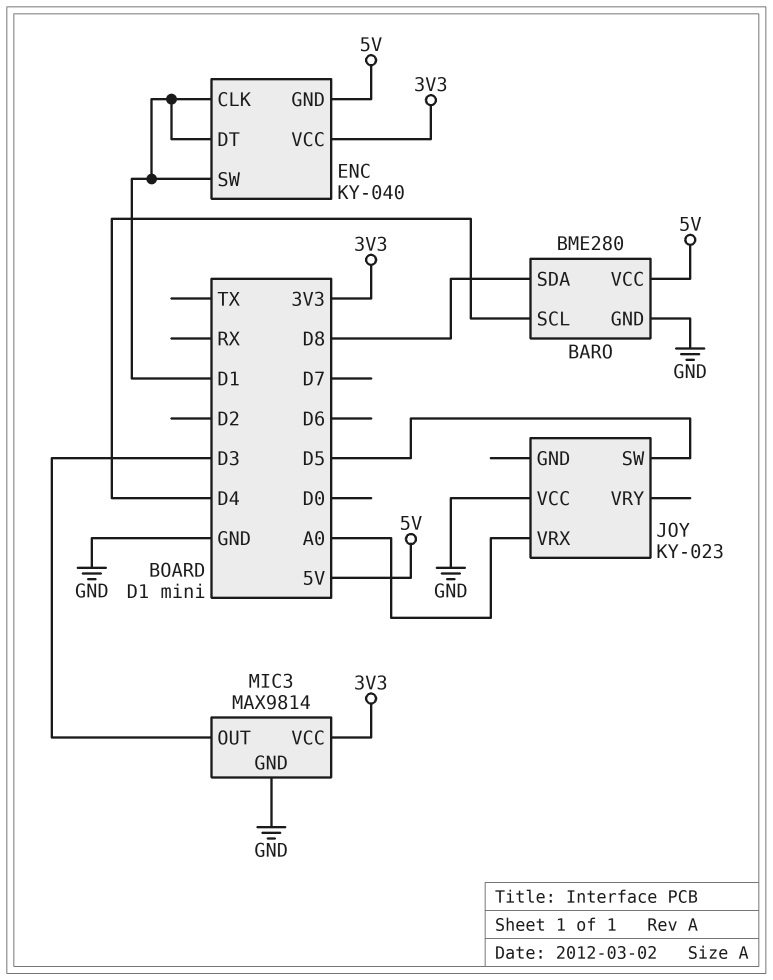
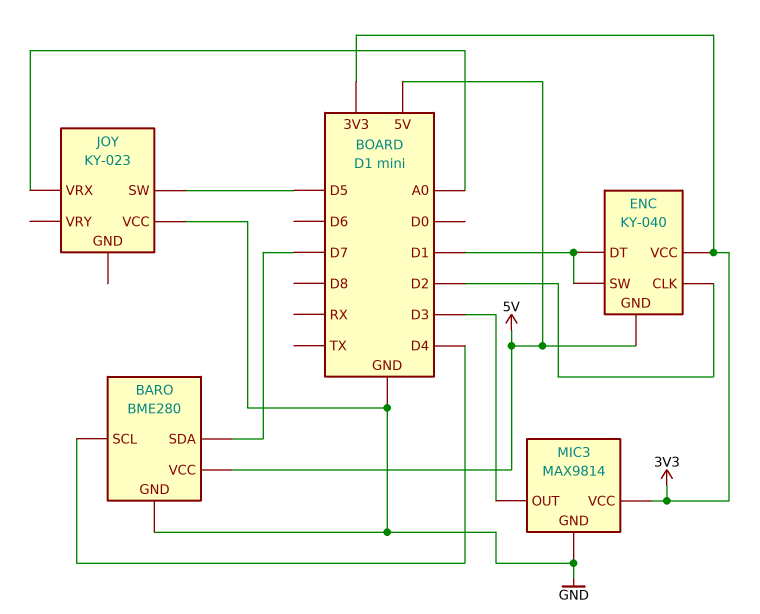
BARO pin SDA: D8 -> D7
ENC pin CLK: D1 -> D2

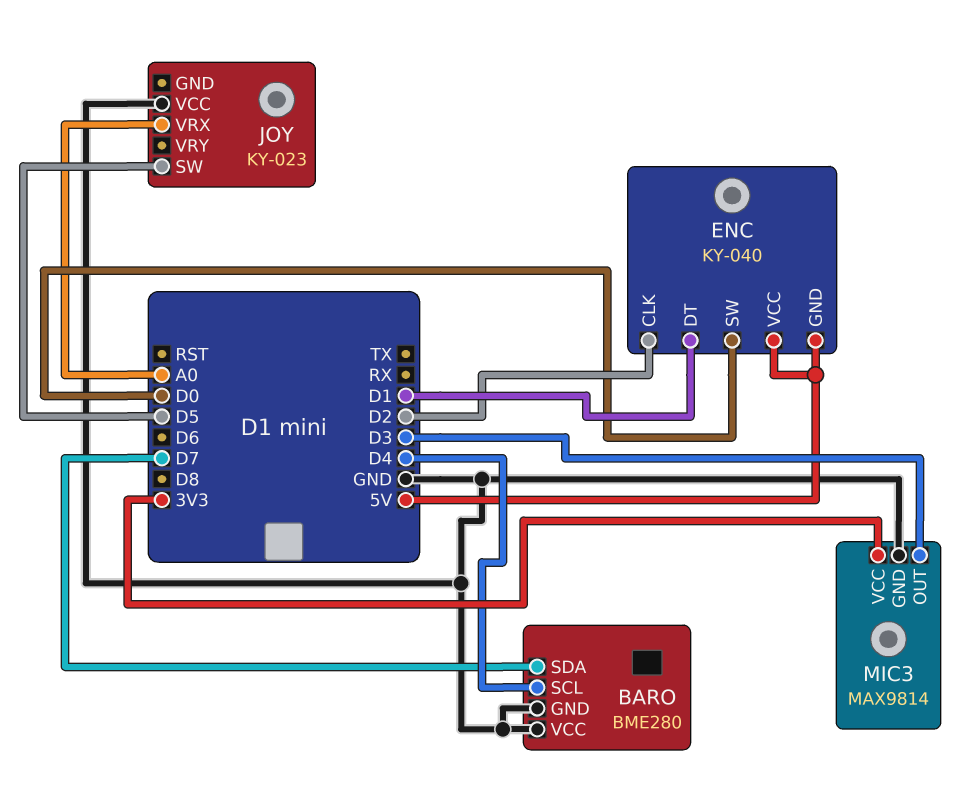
BARO pin VCC: 5V -> GND
ENC pin SW: D1 -> D0
ENC pin VCC: 3V3 -> 5V

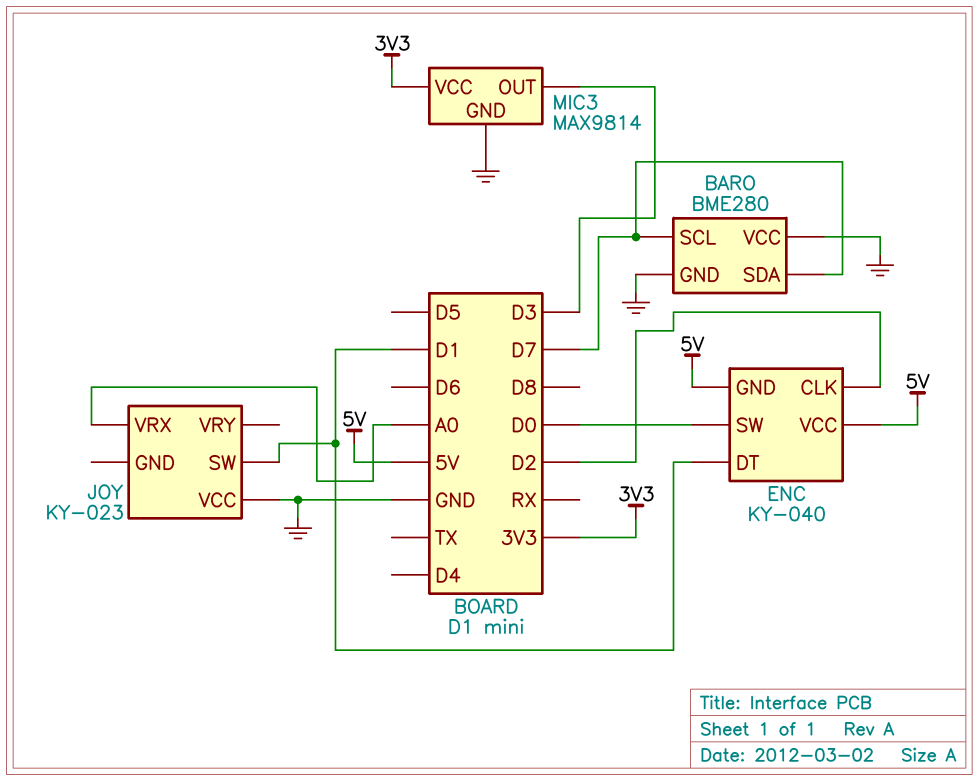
BARO pin SCL: D4 -> D7
JOY pin SW: D5 -> D1

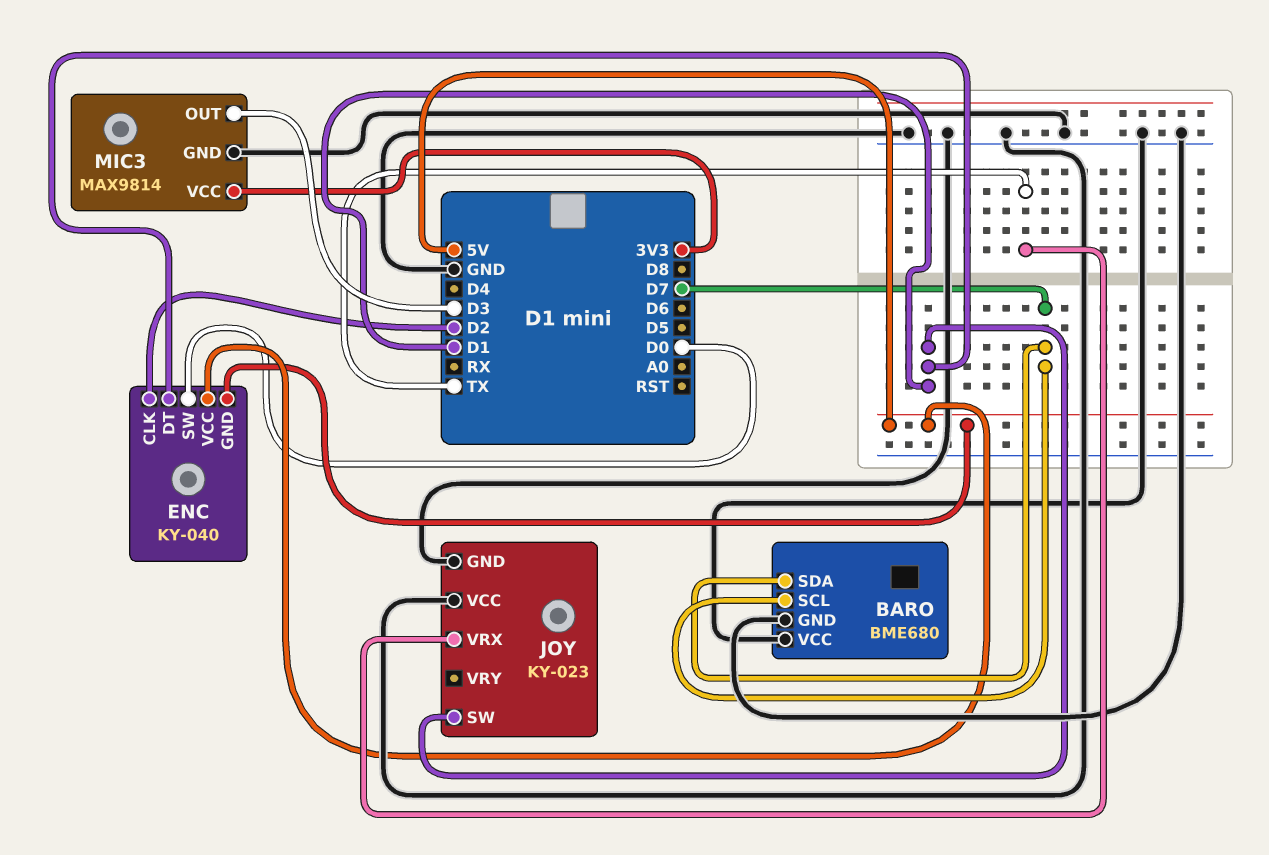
BARO: BME280 -> BME680
JOY pin GND: none -> GND
JOY pin VRX: A0 -> TX

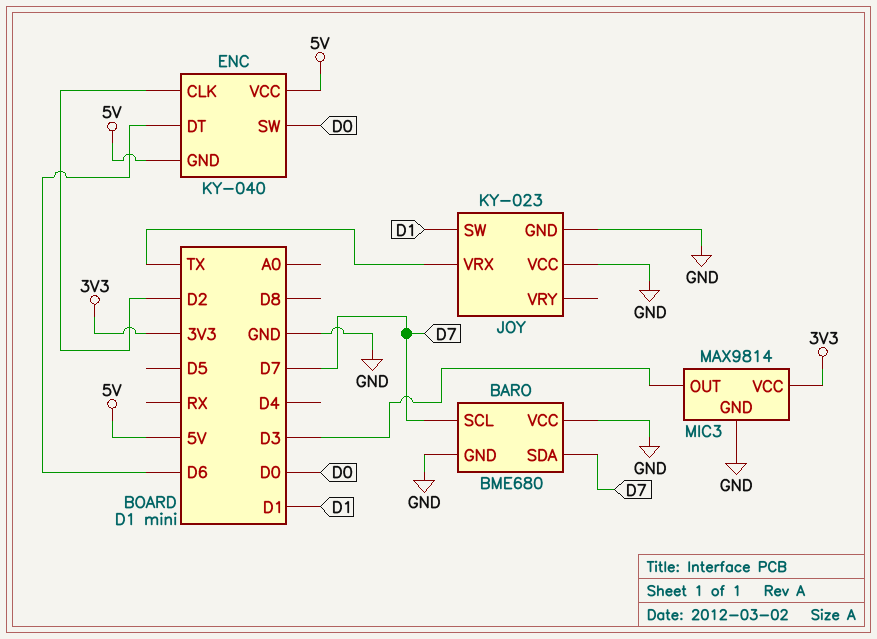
ENC pin DT: D1 -> D6

